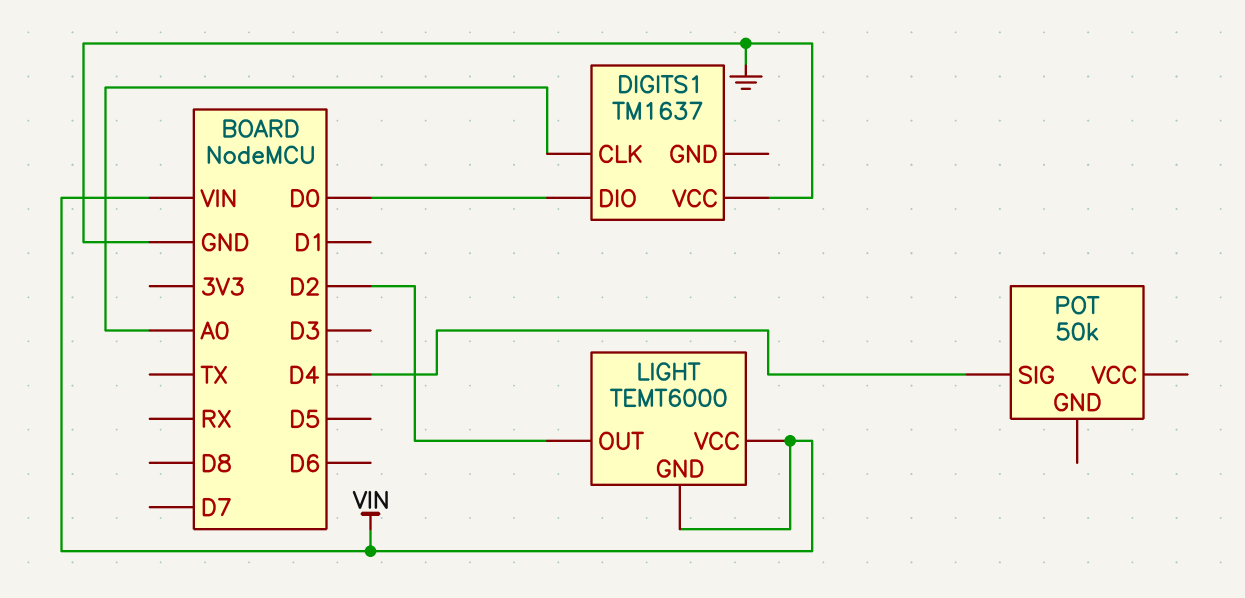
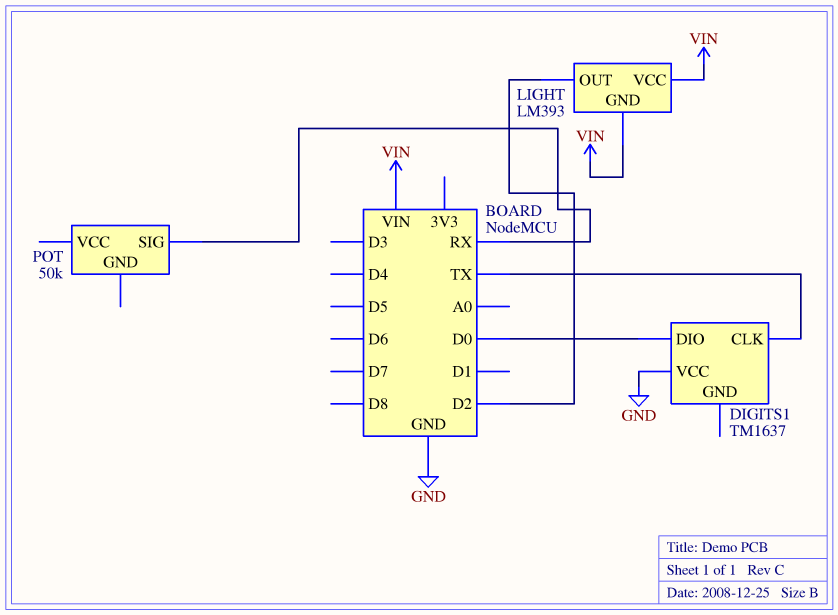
DIGITS1 pin CLK: A0 -> TX
LIGHT: TEMT6000 -> LM393
POT pin SIG: D4 -> RX

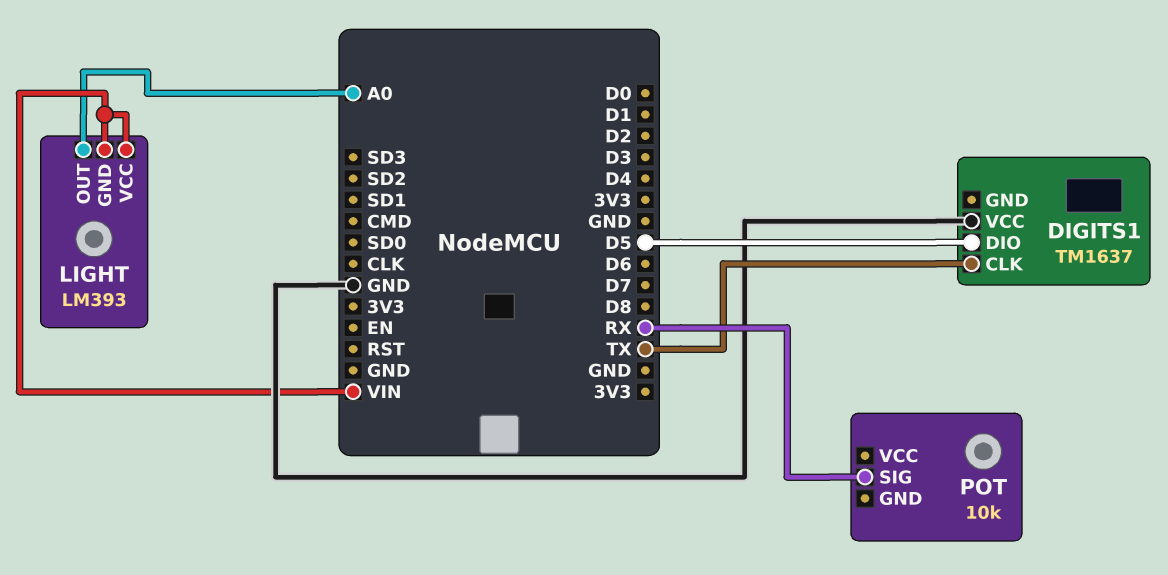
DIGITS1 pin DIO: D0 -> D5
LIGHT pin OUT: D2 -> A0
POT: 50k -> 10k

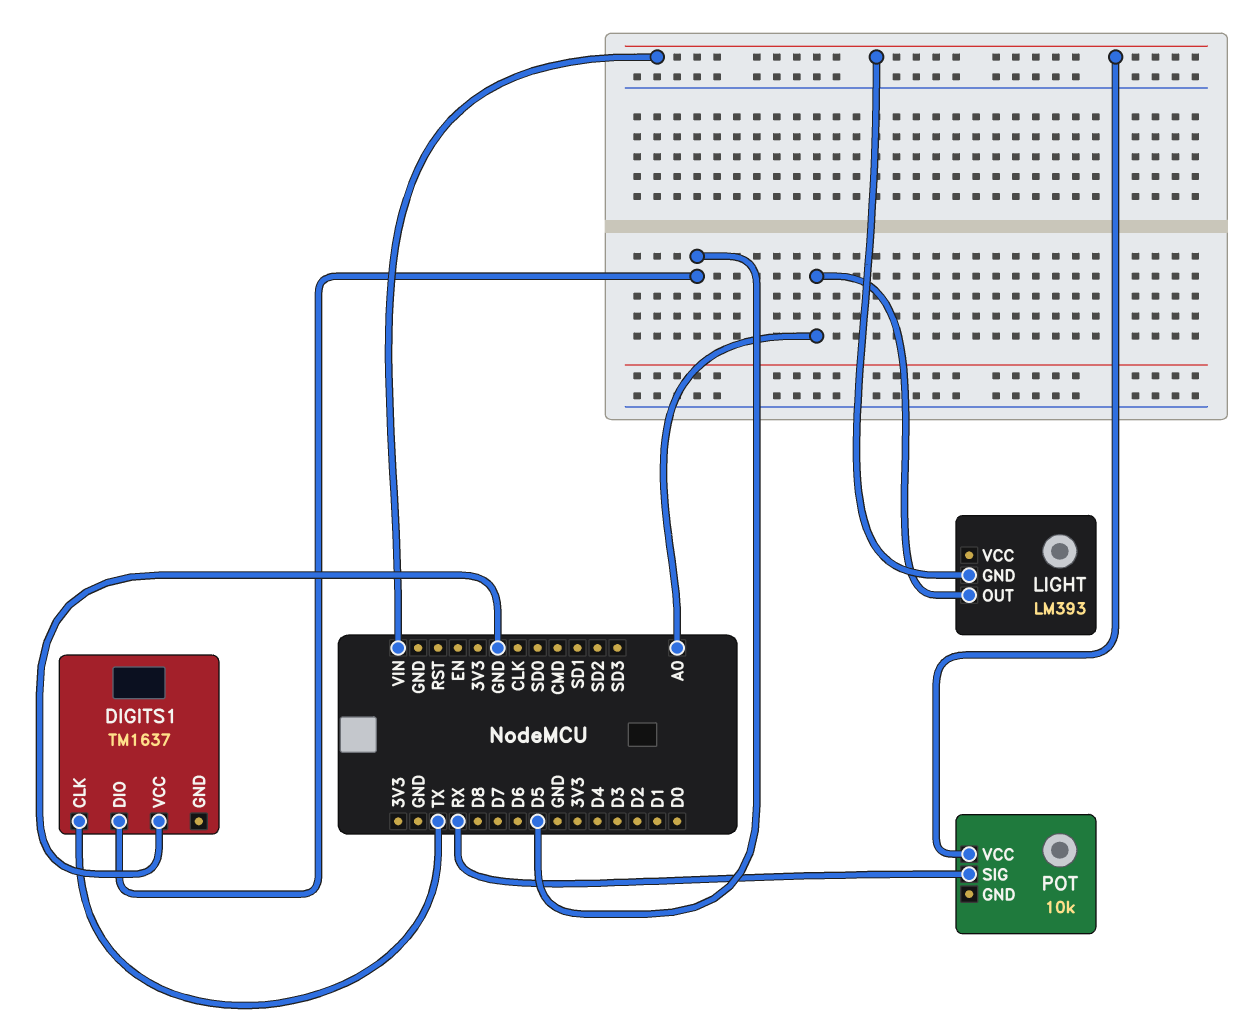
LIGHT pin VCC: VIN -> none
POT pin VCC: none -> VIN

